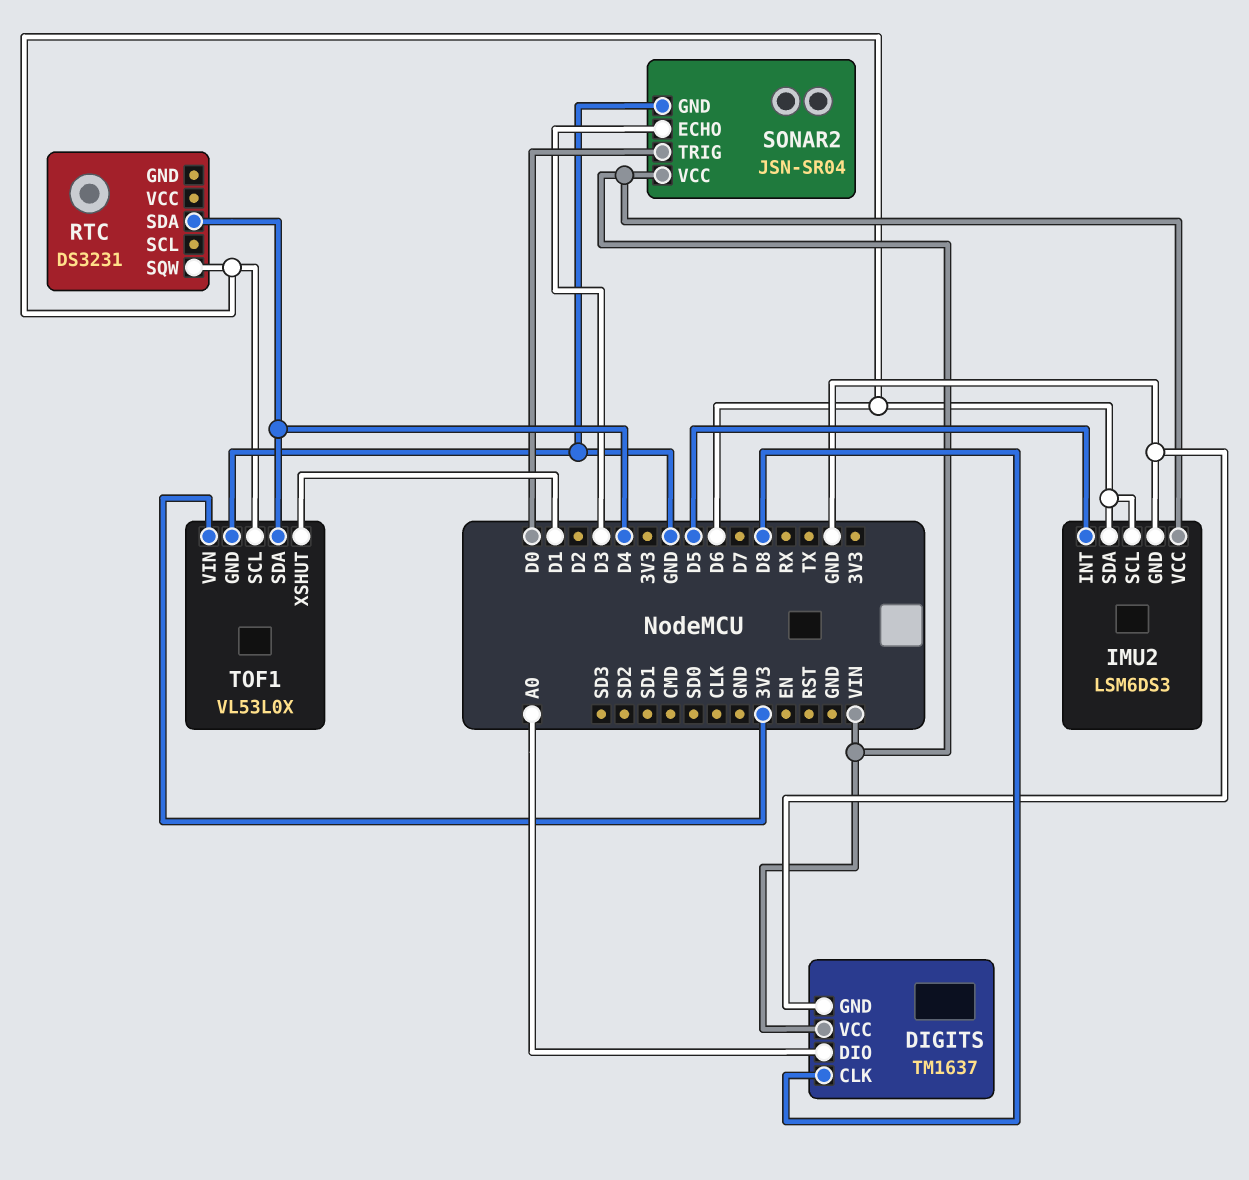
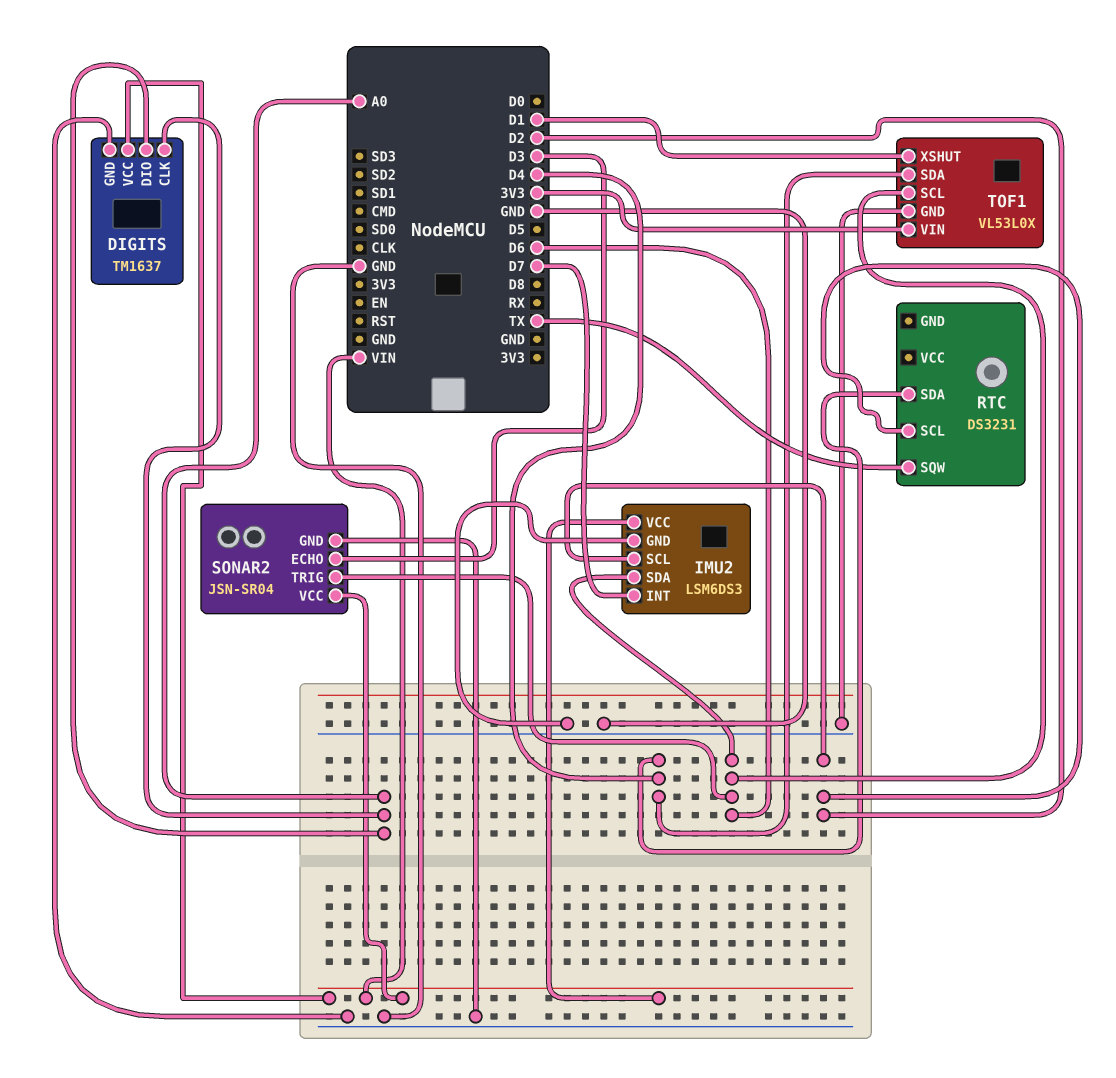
DIGITS pin CLK: D8 -> A0
IMU2 pin INT: D5 -> D7
IMU2 pin SCL: D6 -> D2
RTC pin SCL: none -> D2
RTC pin SQW: D6 -> TX
SONAR2 pin TRIG: D0 -> D6

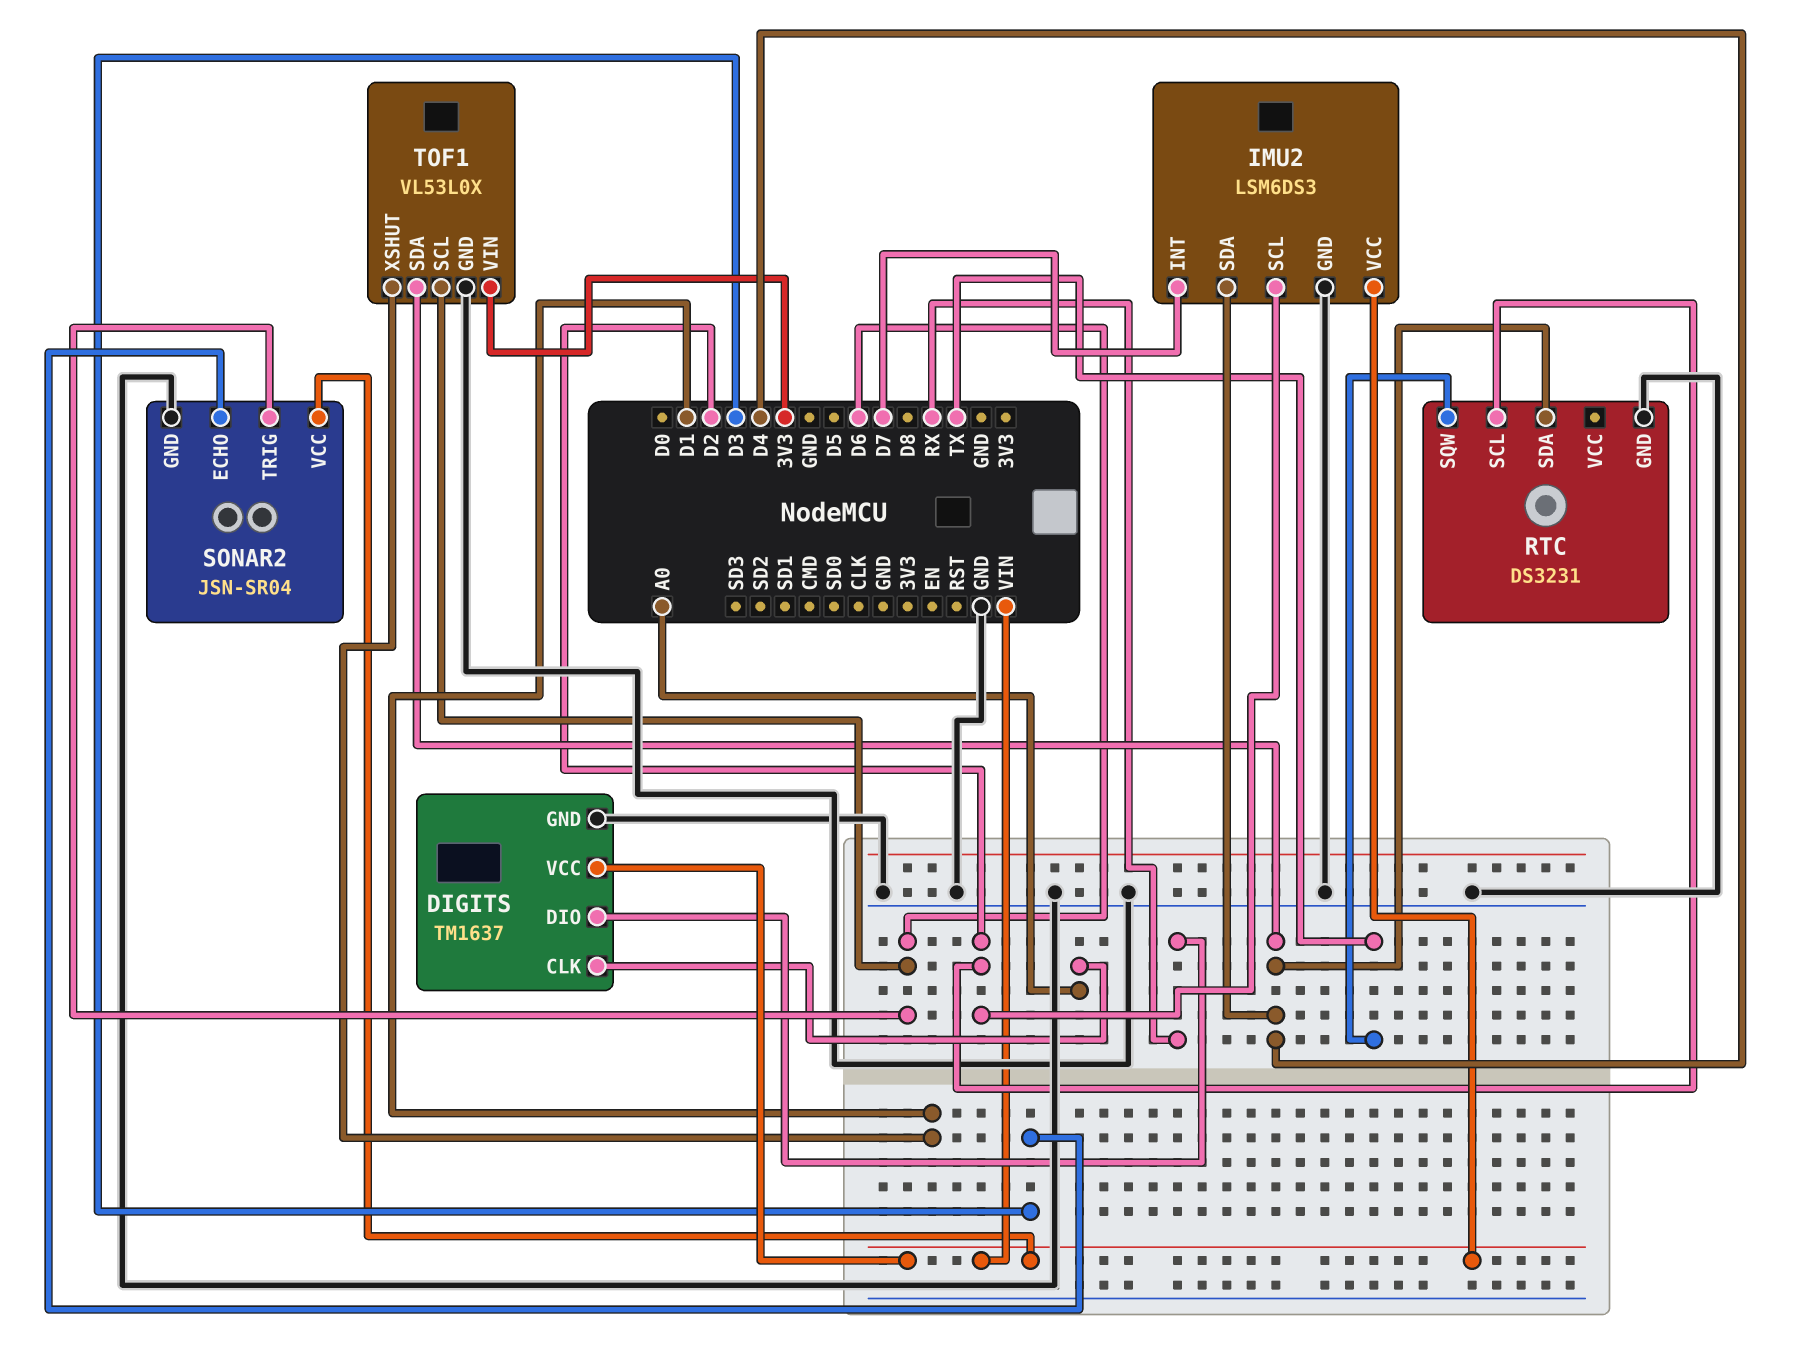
DIGITS pin DIO: A0 -> RX
IMU2 pin SDA: D6 -> D4
RTC pin GND: none -> GND

